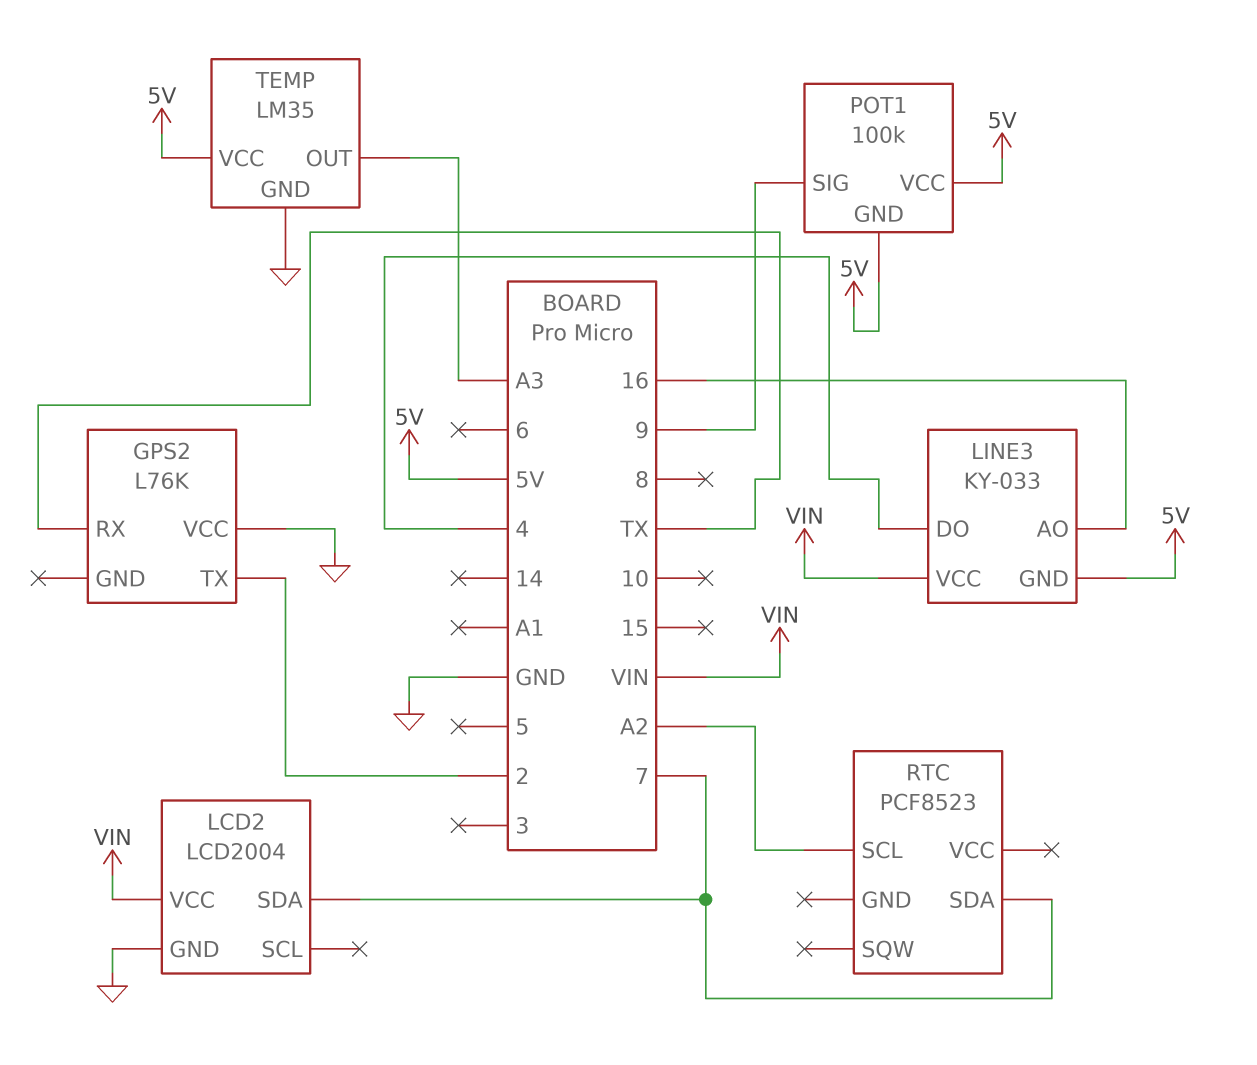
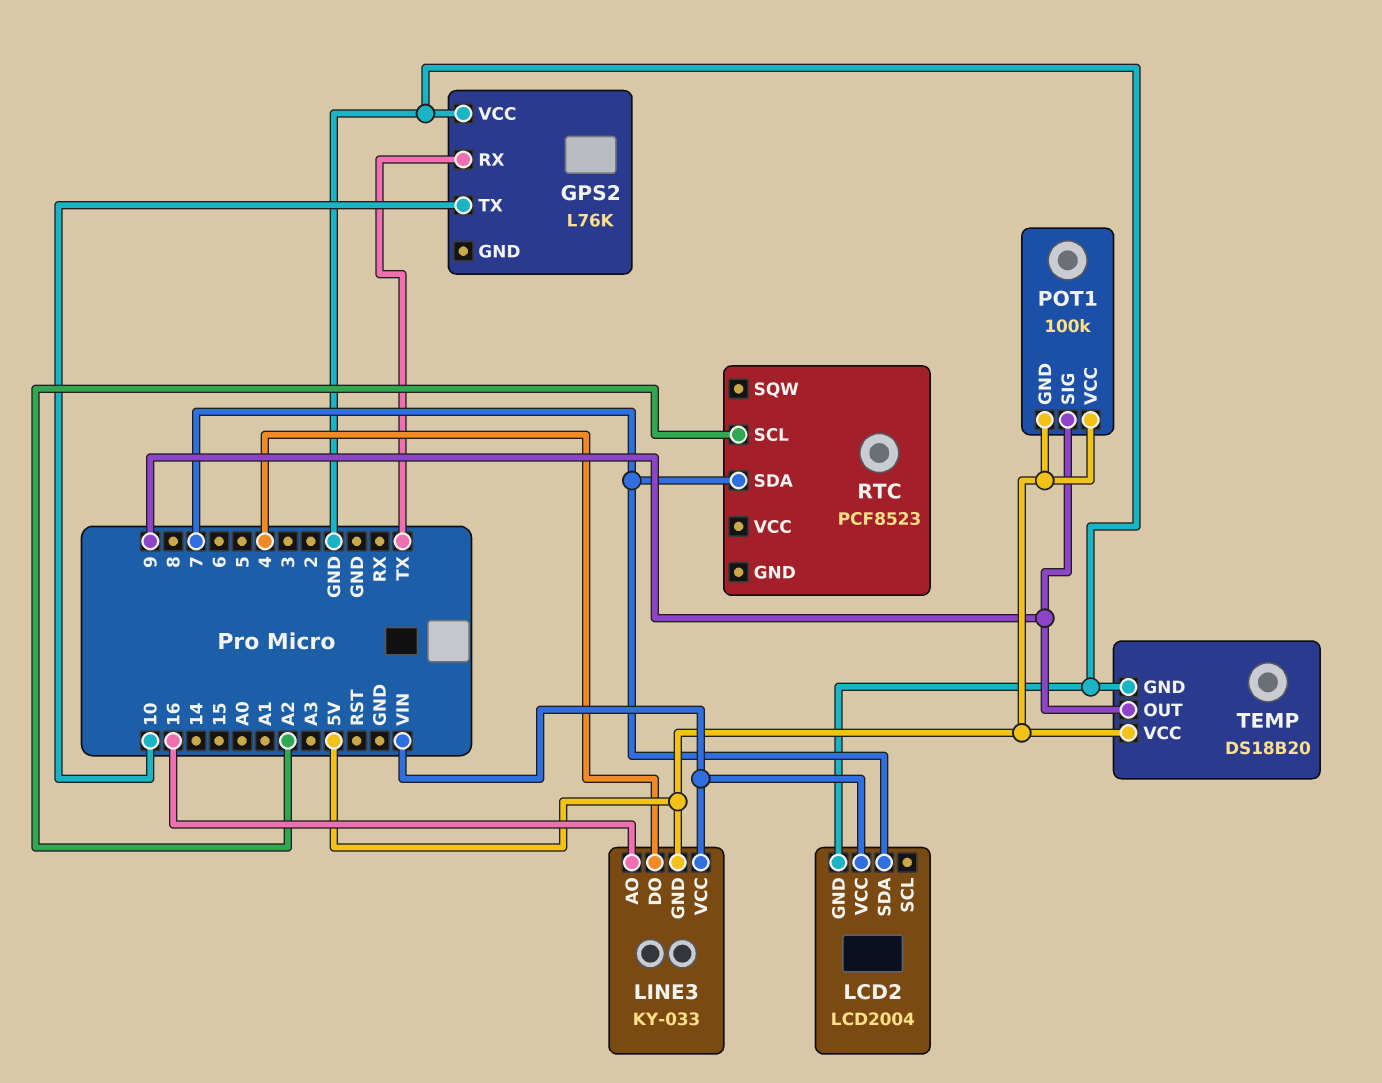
GPS2 pin TX: 2 -> 10
TEMP: LM35 -> DS18B20
TEMP pin OUT: A3 -> 9

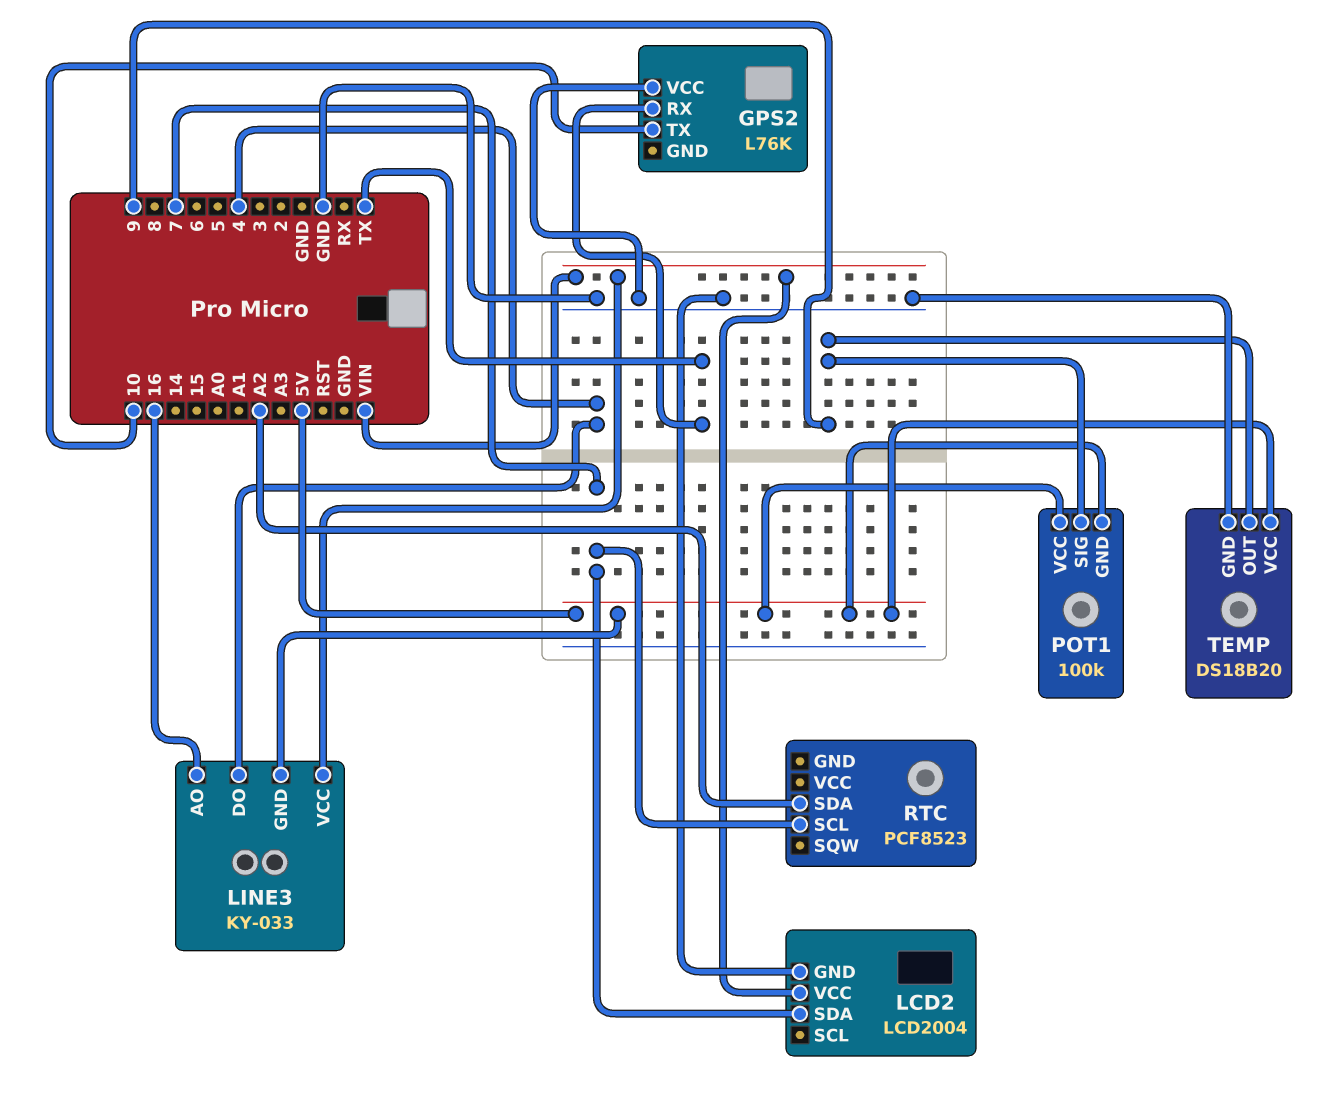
RTC pin SCL: A2 -> 7
RTC pin SDA: 7 -> A2

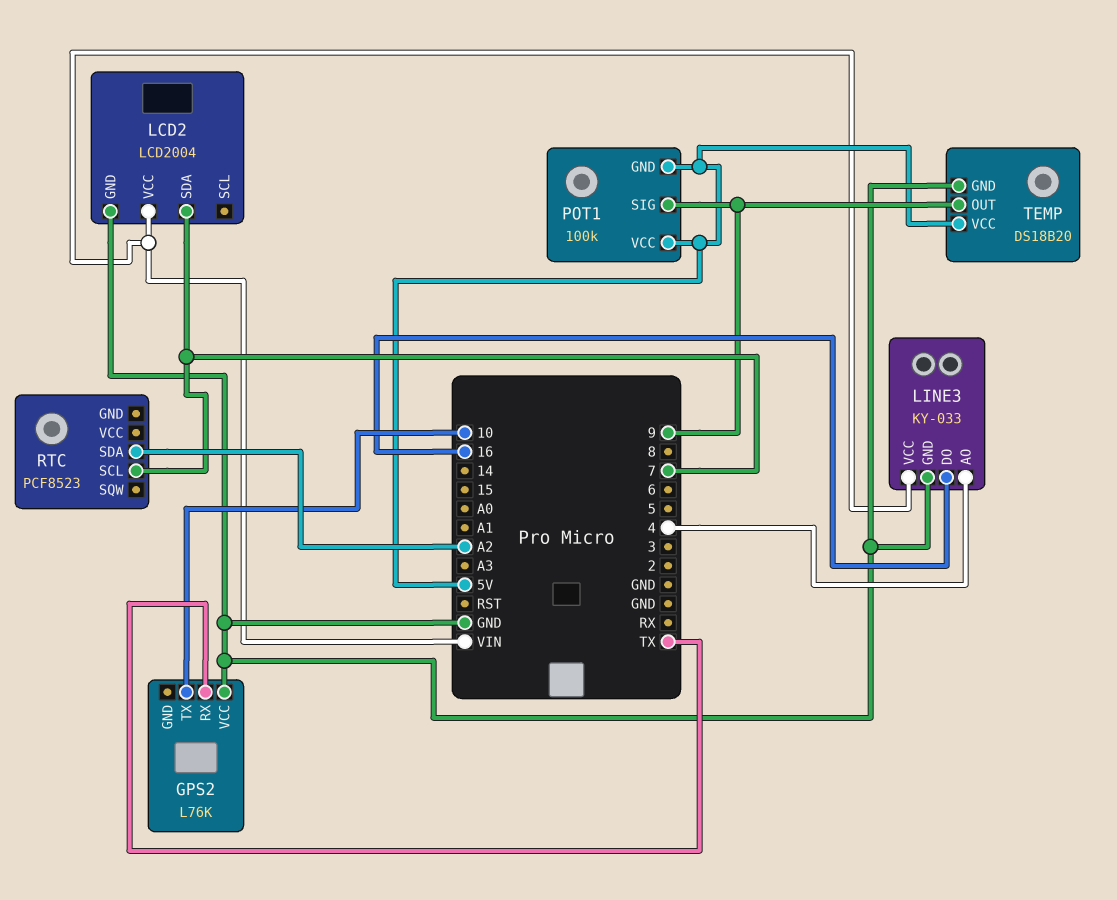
LINE3 pin AO: 16 -> 4
LINE3 pin DO: 4 -> 16
LINE3 pin GND: 5V -> GND

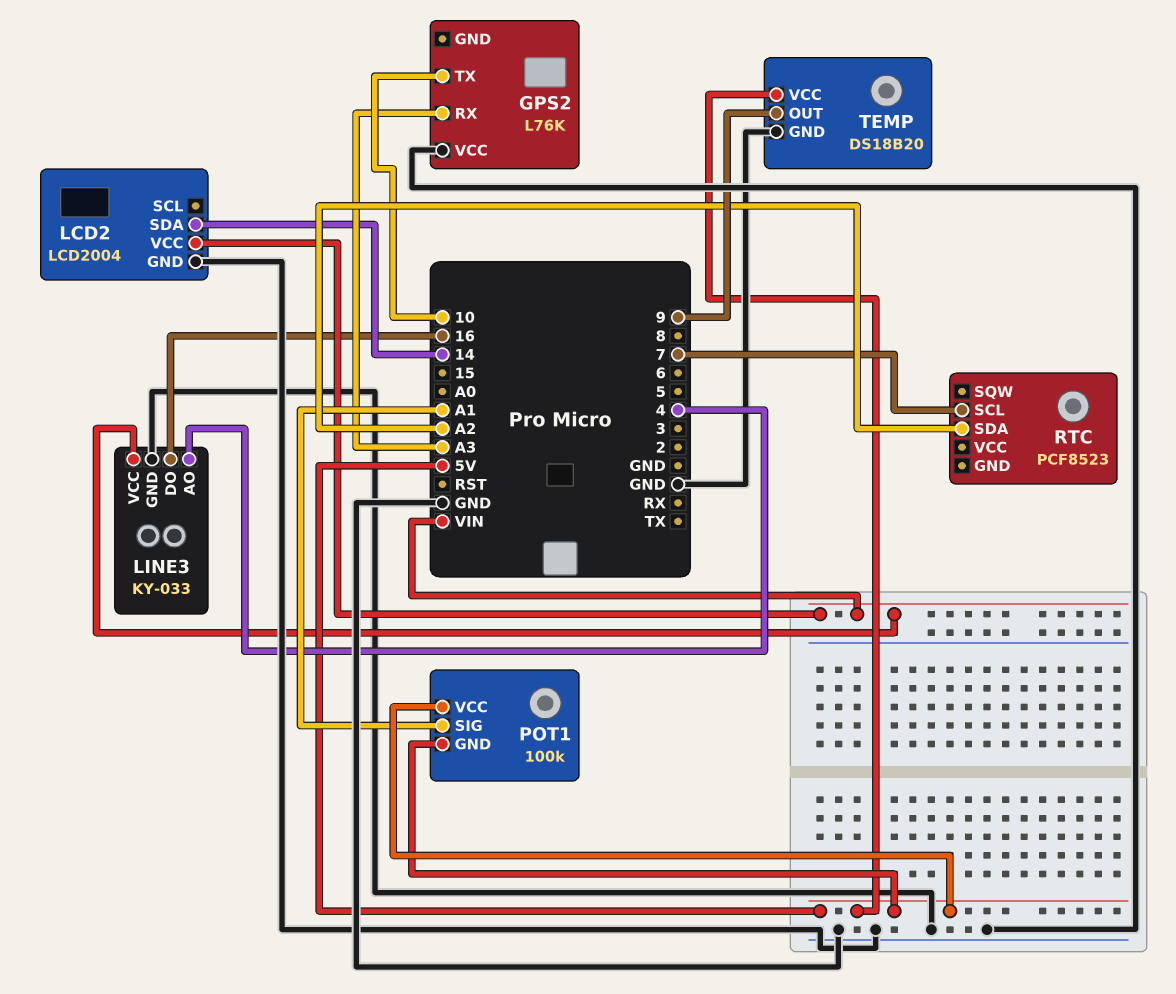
GPS2 pin RX: TX -> A3
LCD2 pin SDA: 7 -> 14
POT1 pin SIG: 9 -> A1

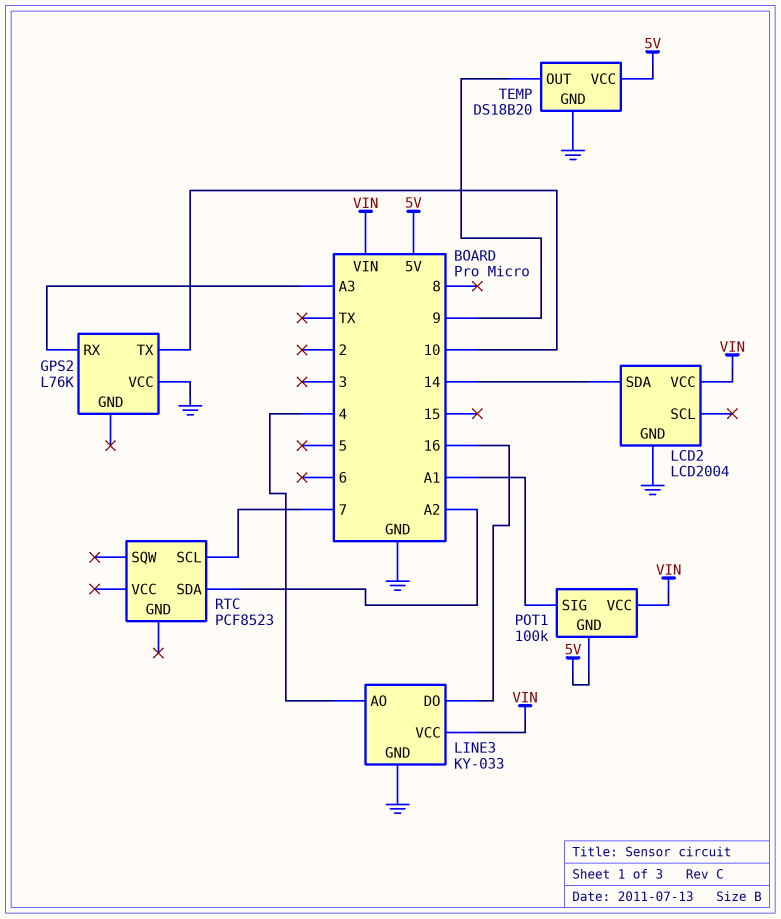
POT1 pin VCC: 5V -> VIN

